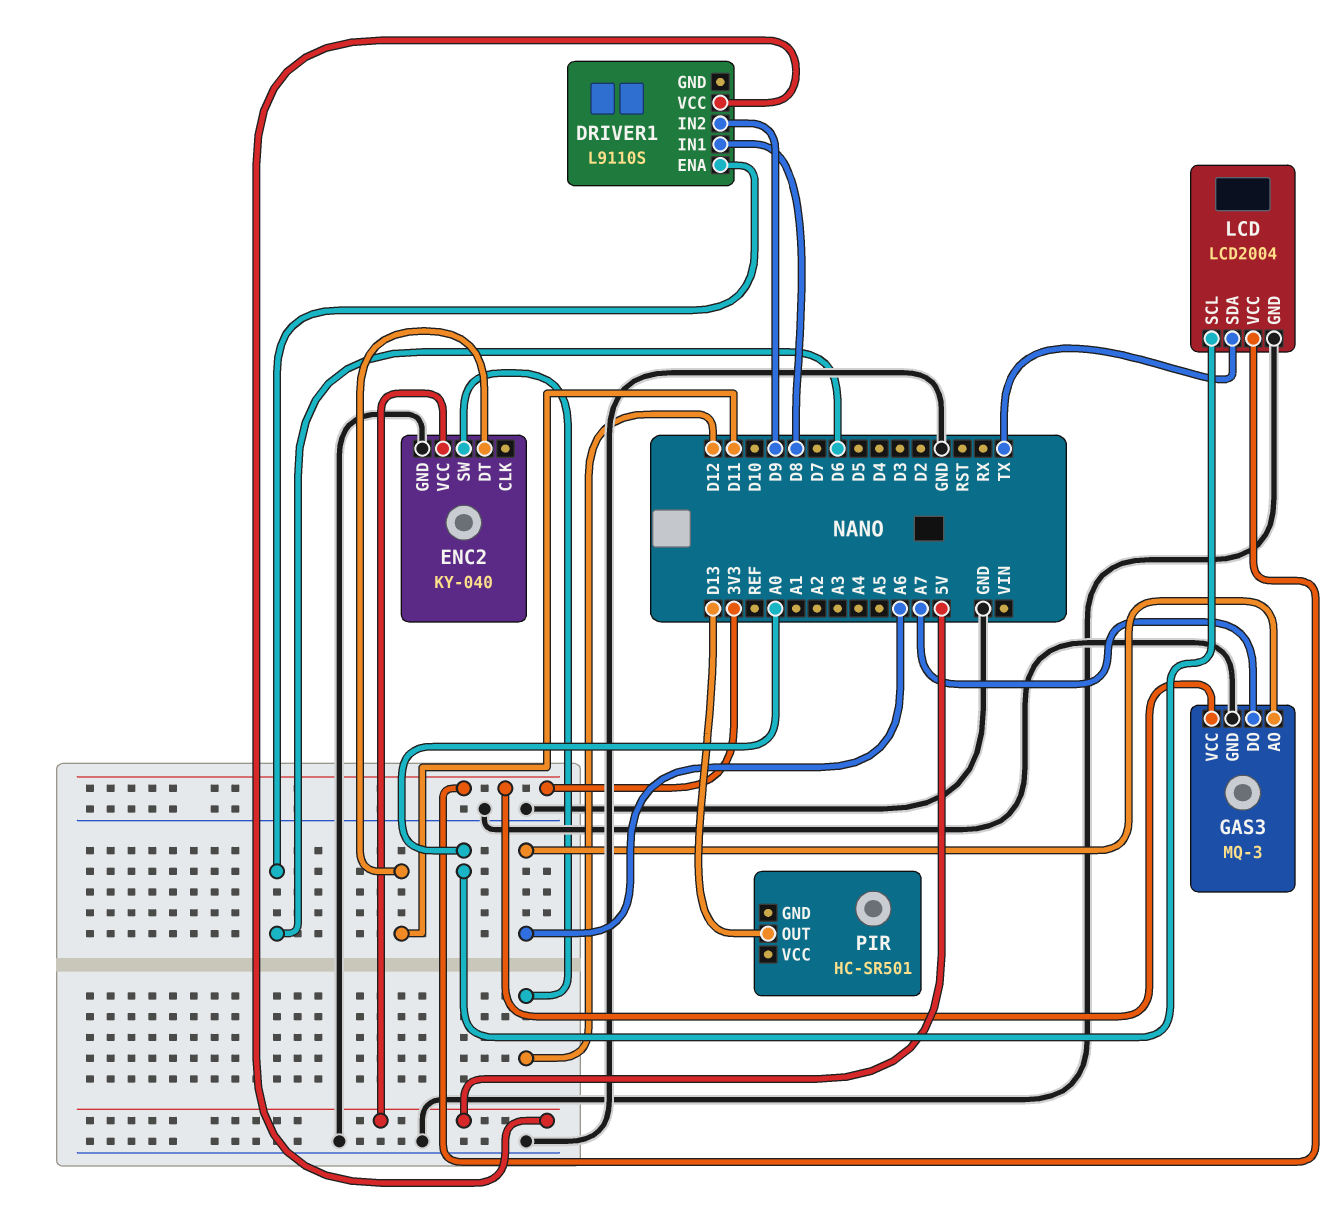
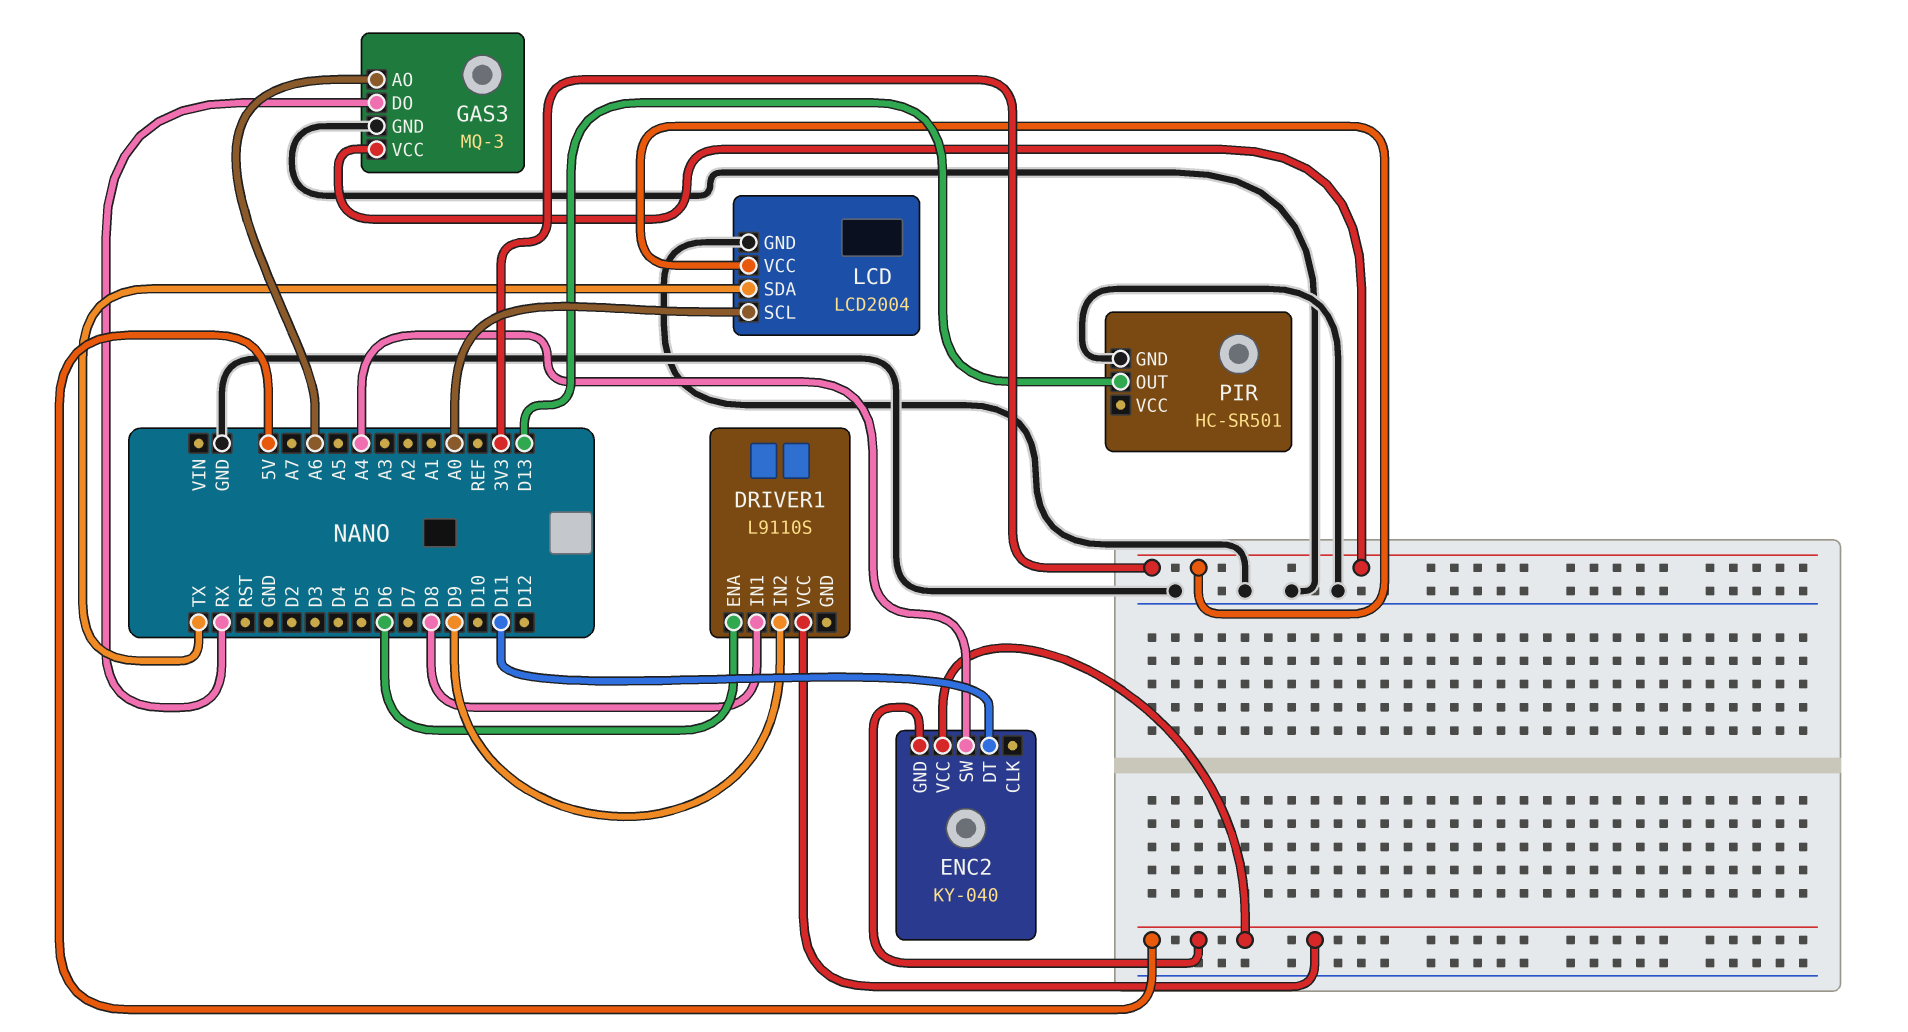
ENC2 pin GND: GND -> 5V
ENC2 pin SW: D12 -> A4
GAS3 pin DO: A7 -> RX
PIR pin GND: none -> GND

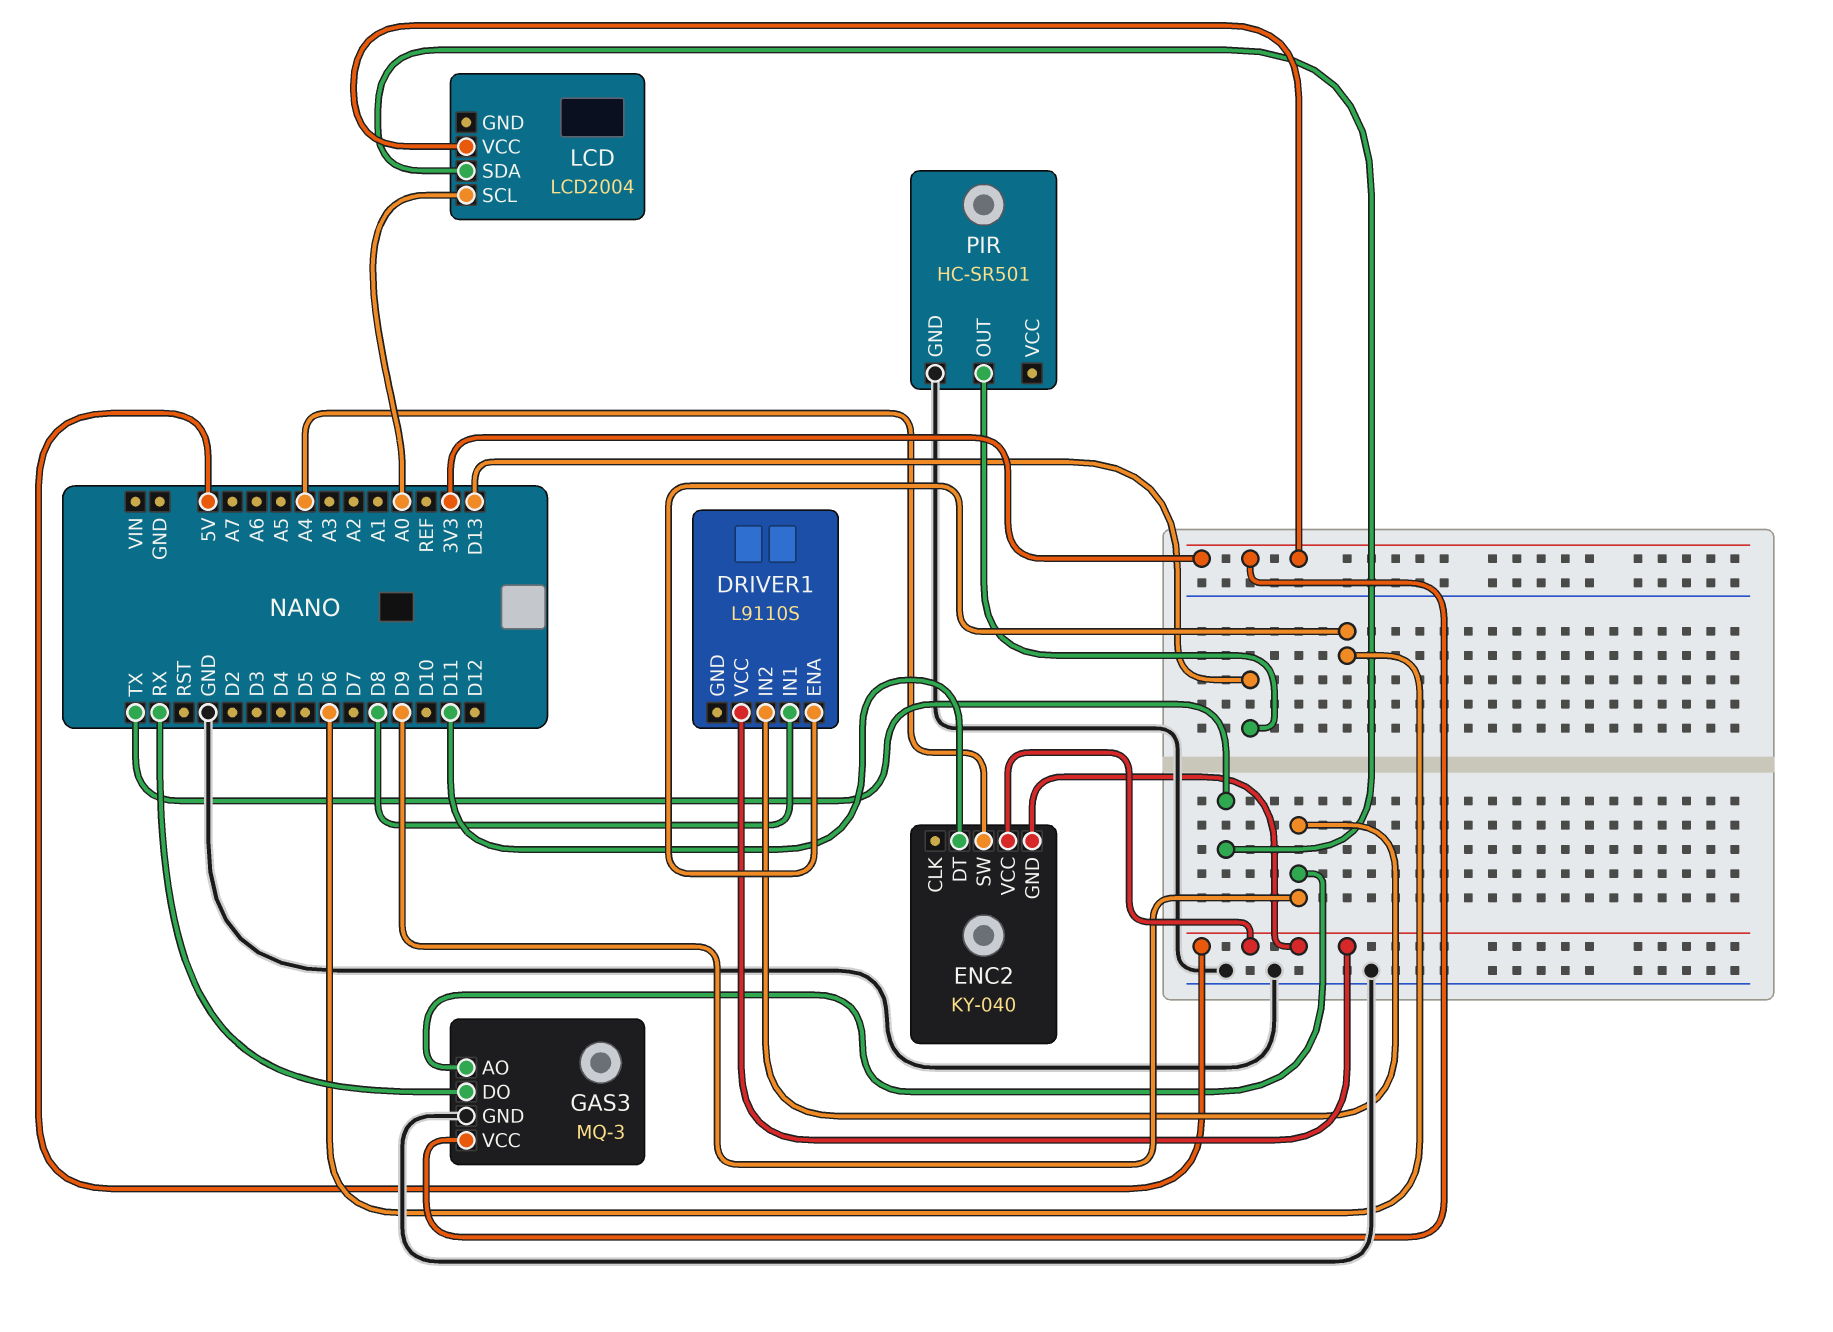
GAS3 pin AO: A6 -> D9
LCD pin GND: GND -> none

